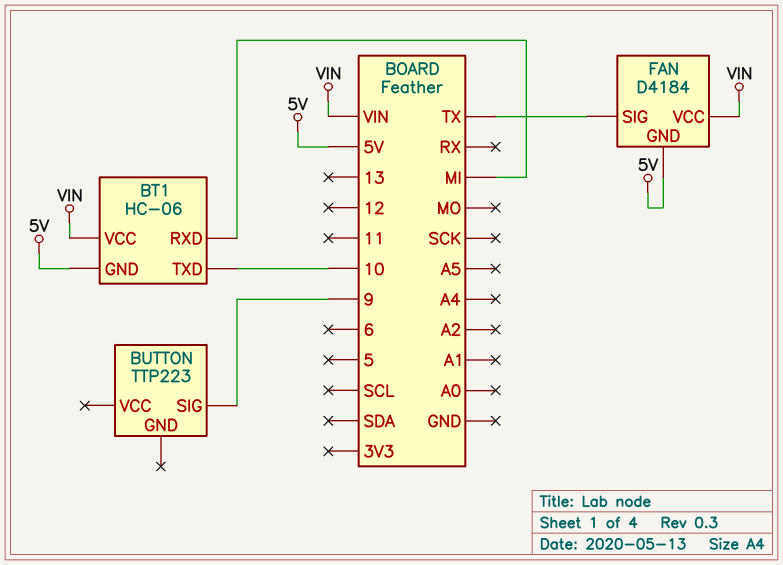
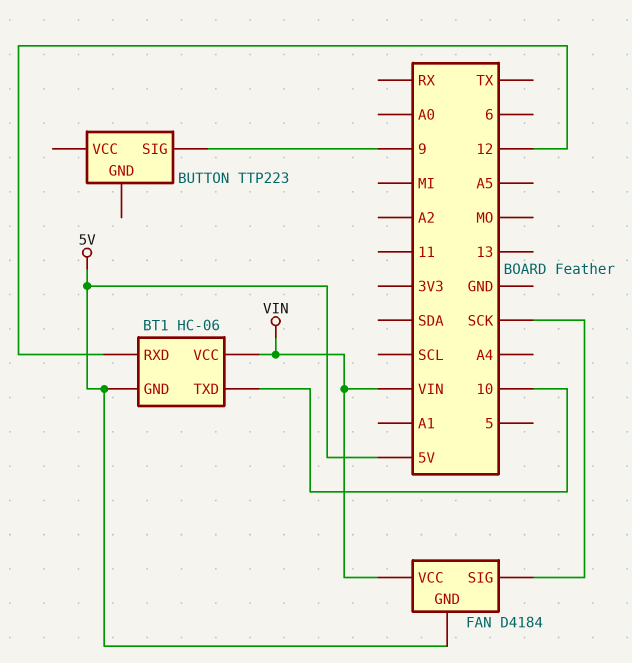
BT1 pin RXD: MI -> 12
FAN pin SIG: TX -> SCK

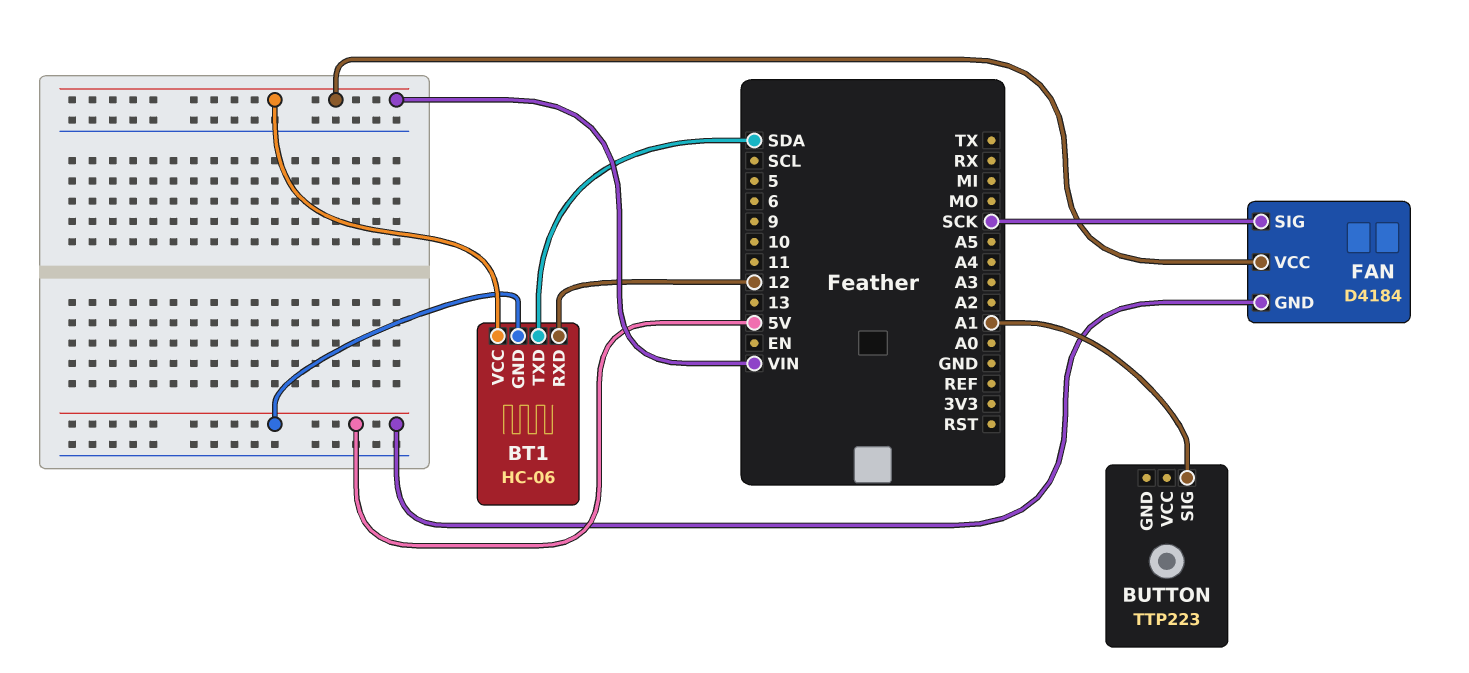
BT1 pin TXD: 10 -> SDA
BUTTON pin SIG: 9 -> A1

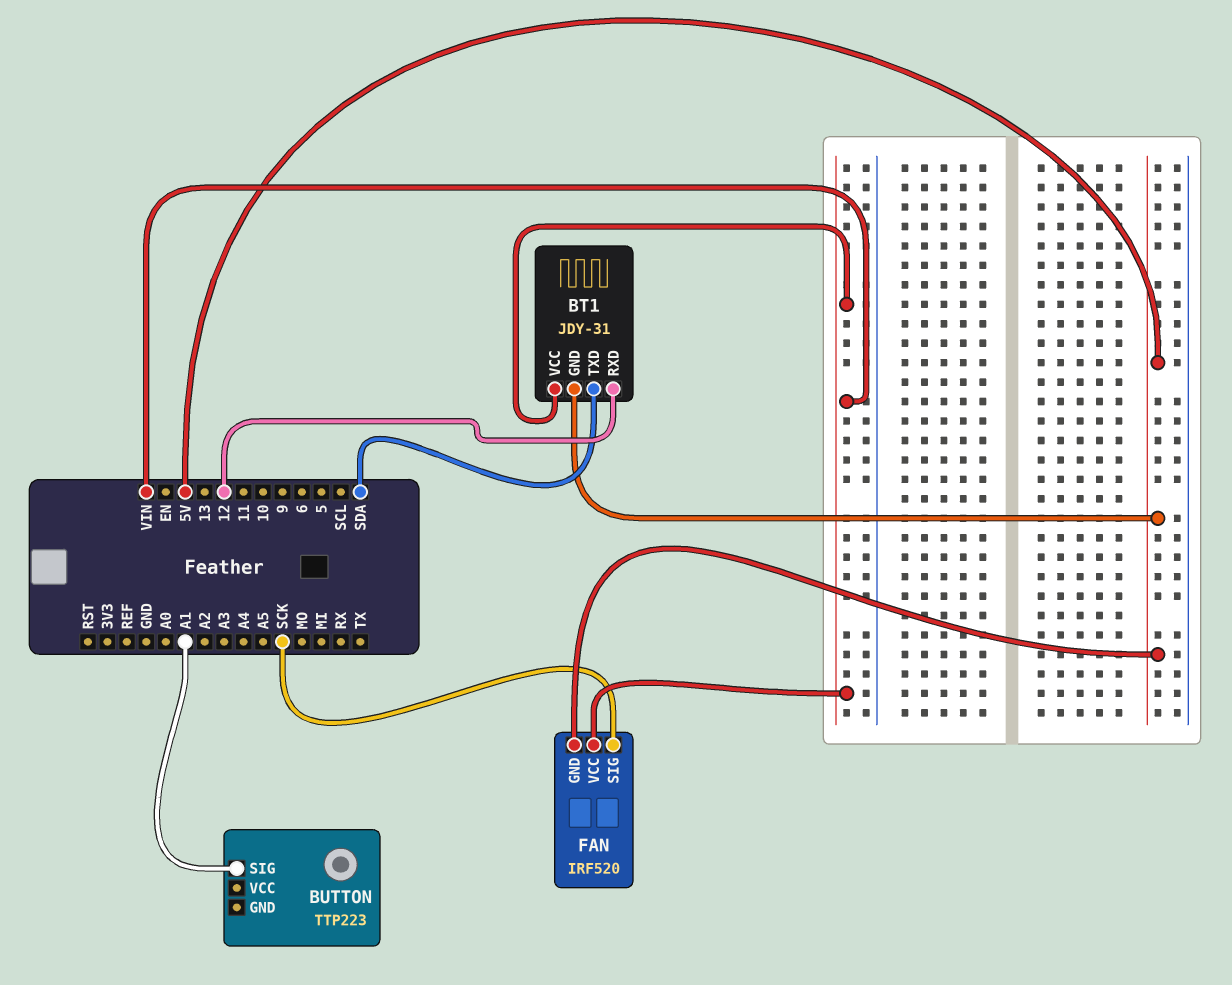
BT1: HC-06 -> JDY-31
FAN: D4184 -> IRF520

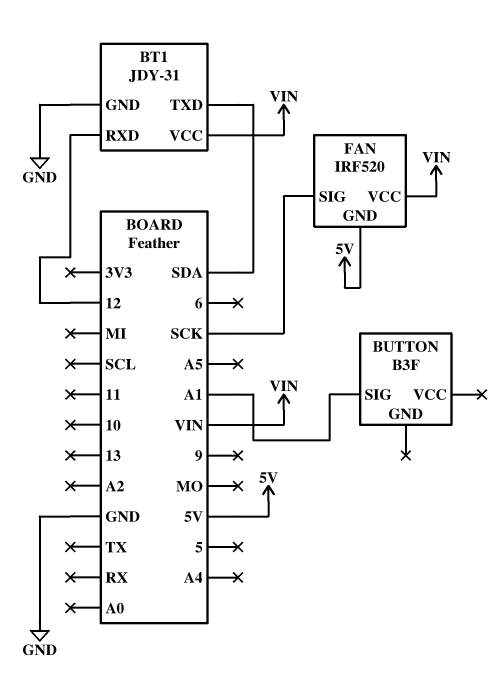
BT1 pin GND: 5V -> GND
BUTTON: TTP223 -> B3F

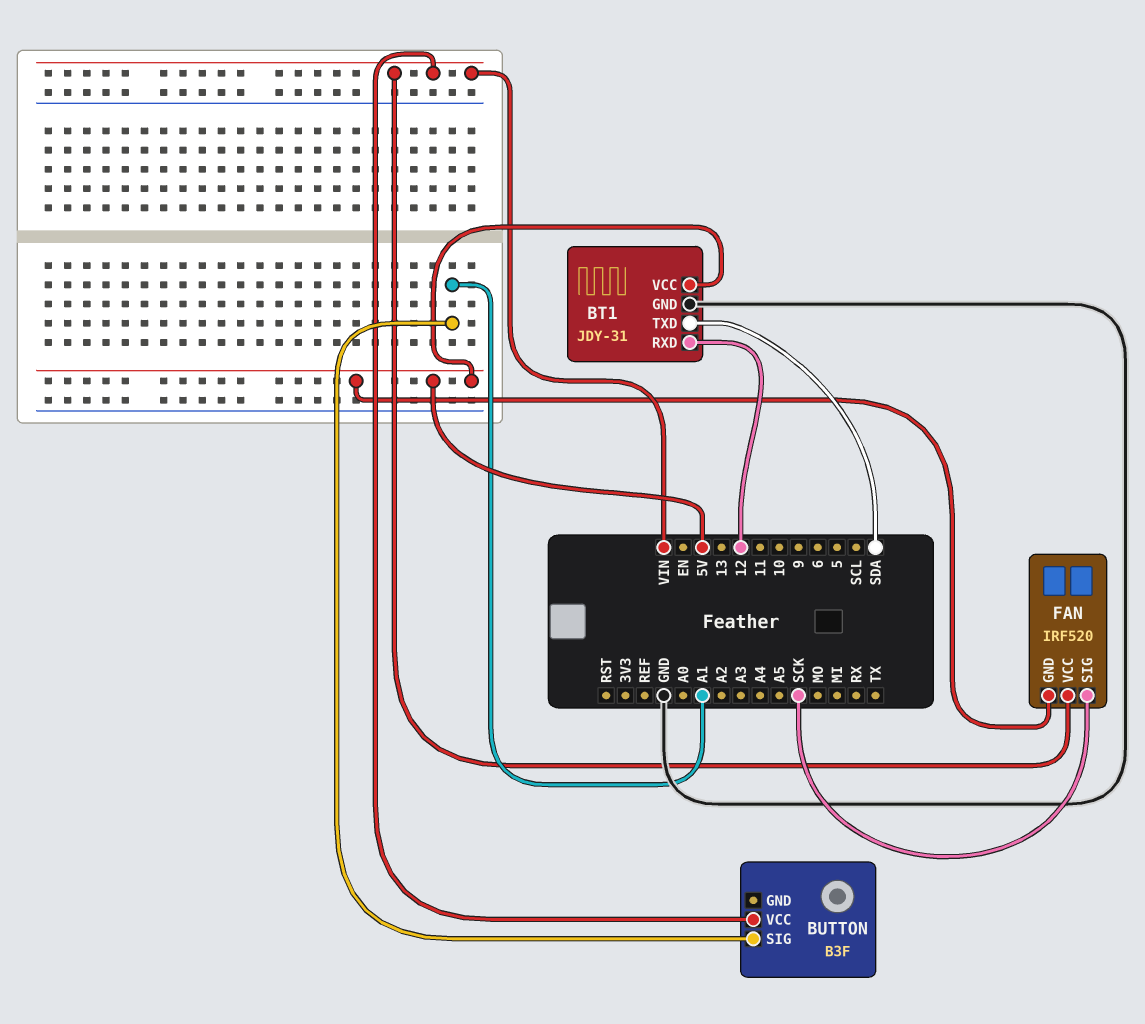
BT1 pin VCC: VIN -> 5V
BUTTON pin VCC: none -> VIN

